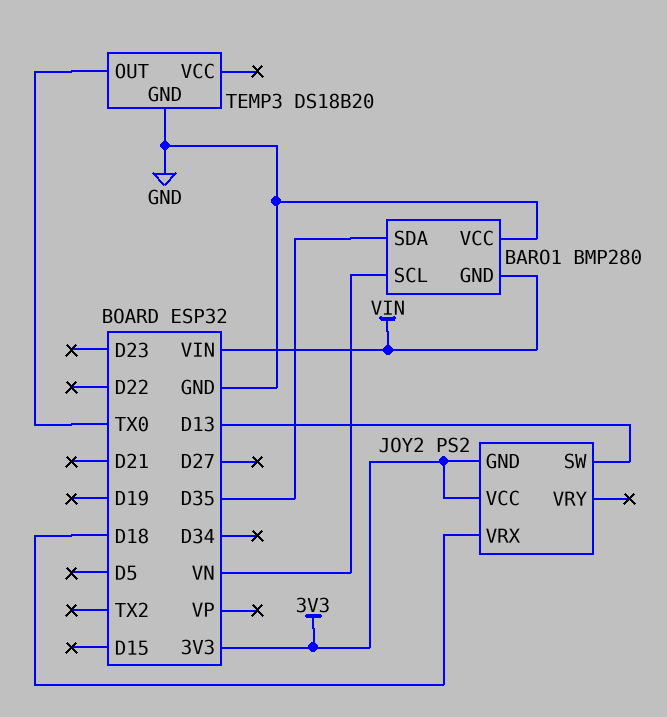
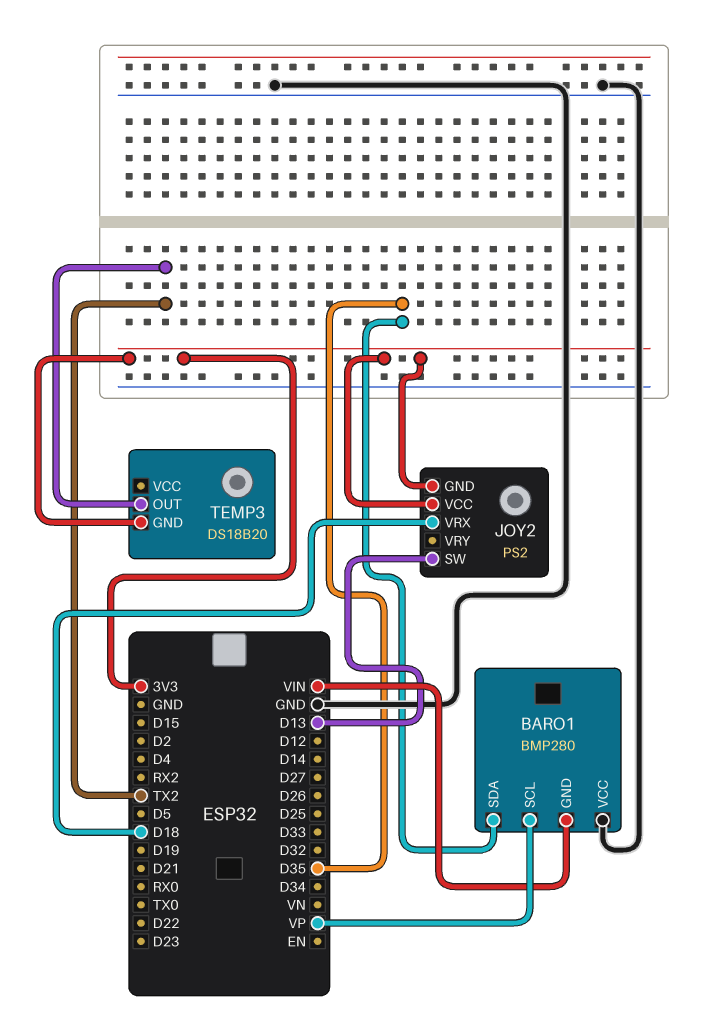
BARO1 pin SCL: VN -> VP
TEMP3 pin GND: GND -> 3V3
TEMP3 pin OUT: TX0 -> TX2

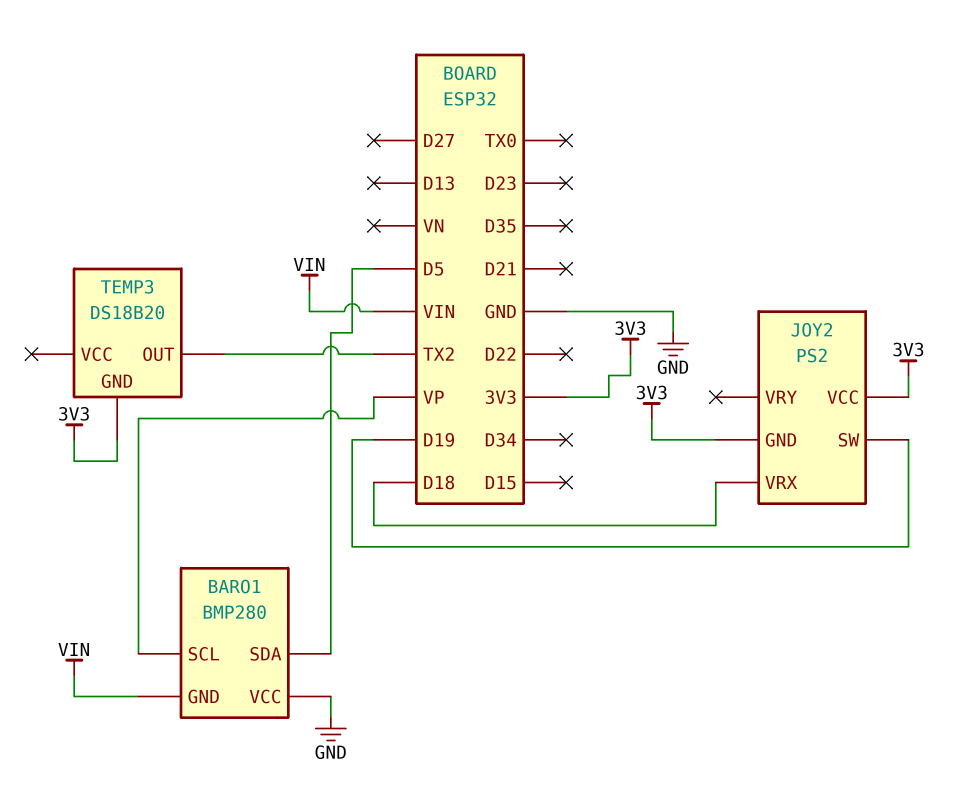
BARO1 pin SDA: D35 -> D5
JOY2 pin SW: D13 -> D19

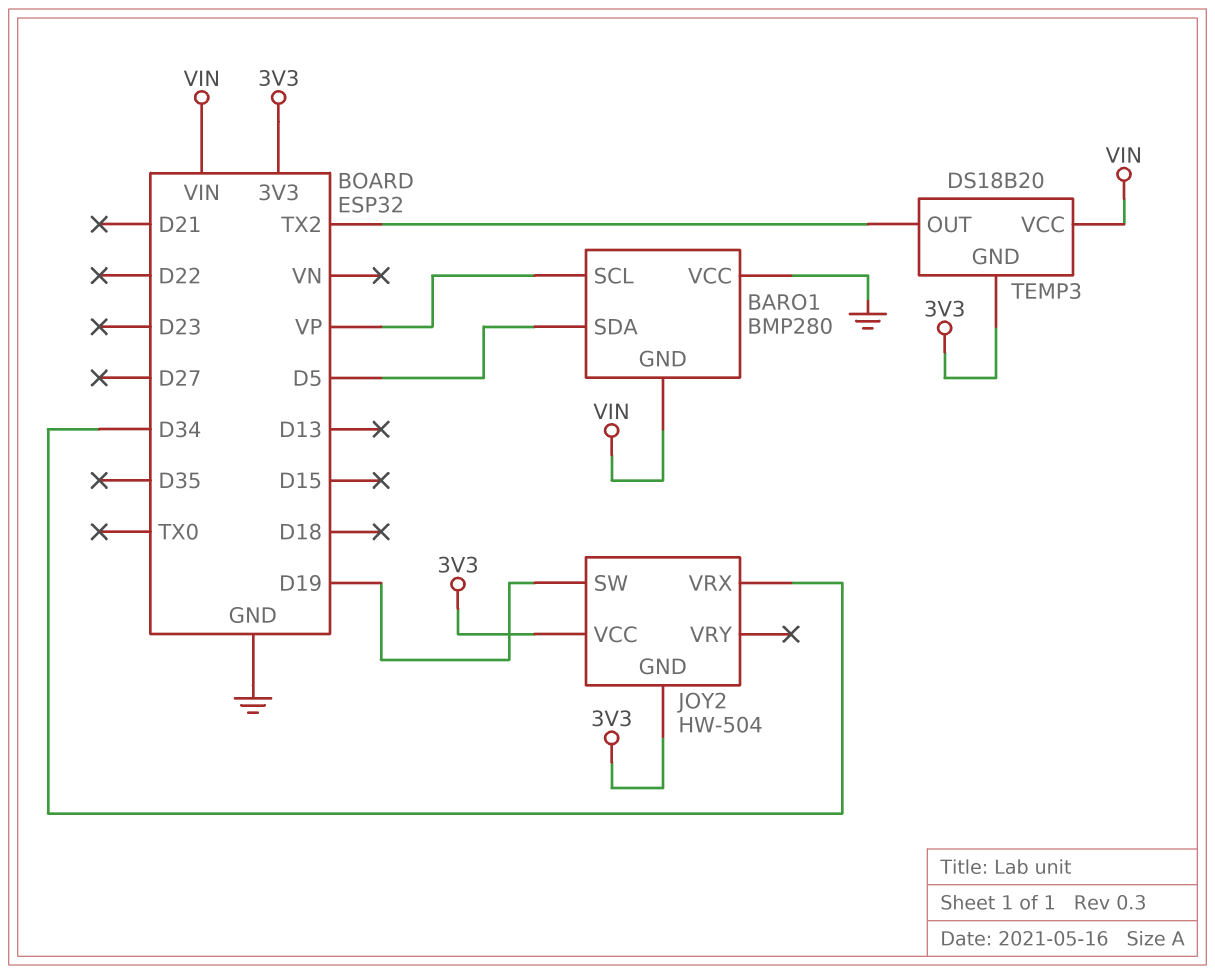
JOY2: PS2 -> HW-504
JOY2 pin VRX: D18 -> D34
TEMP3 pin VCC: none -> VIN

